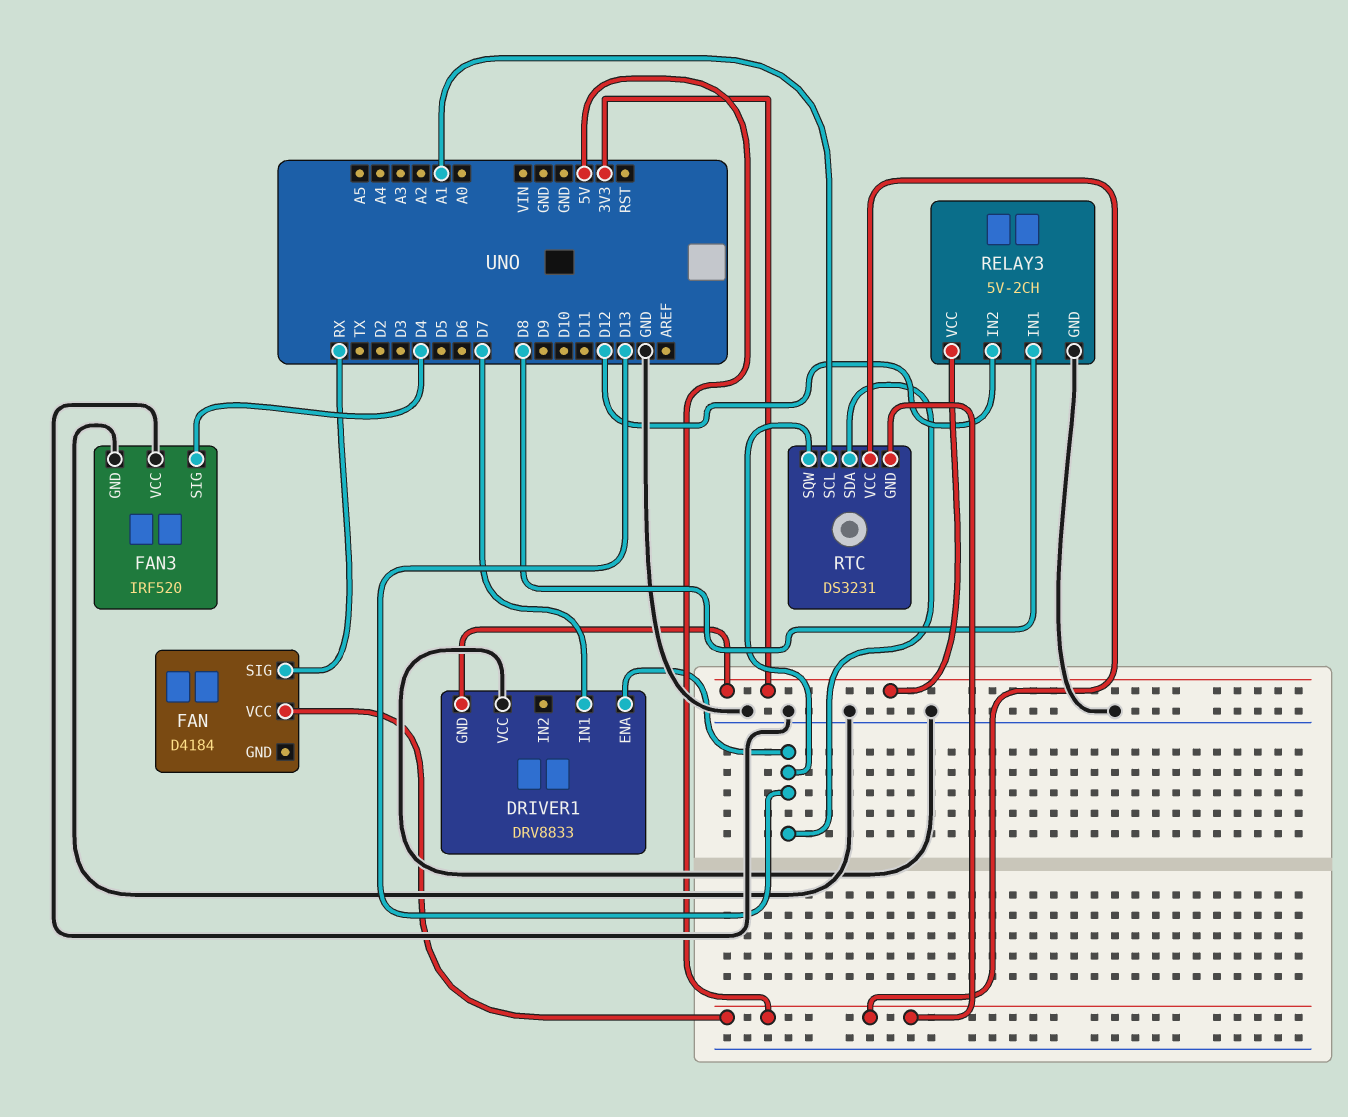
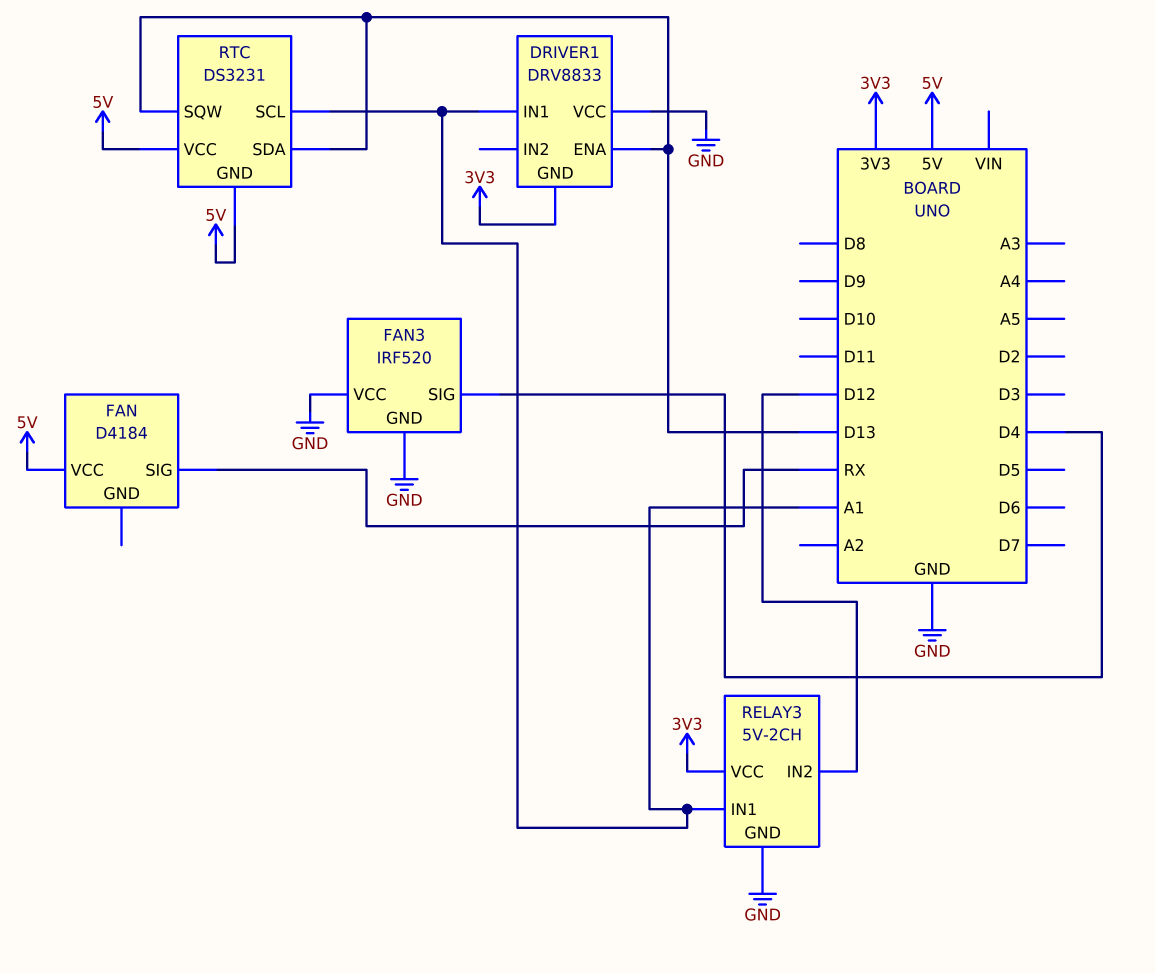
DRIVER1 pin IN1: D7 -> A1
RELAY3 pin IN1: D8 -> A1

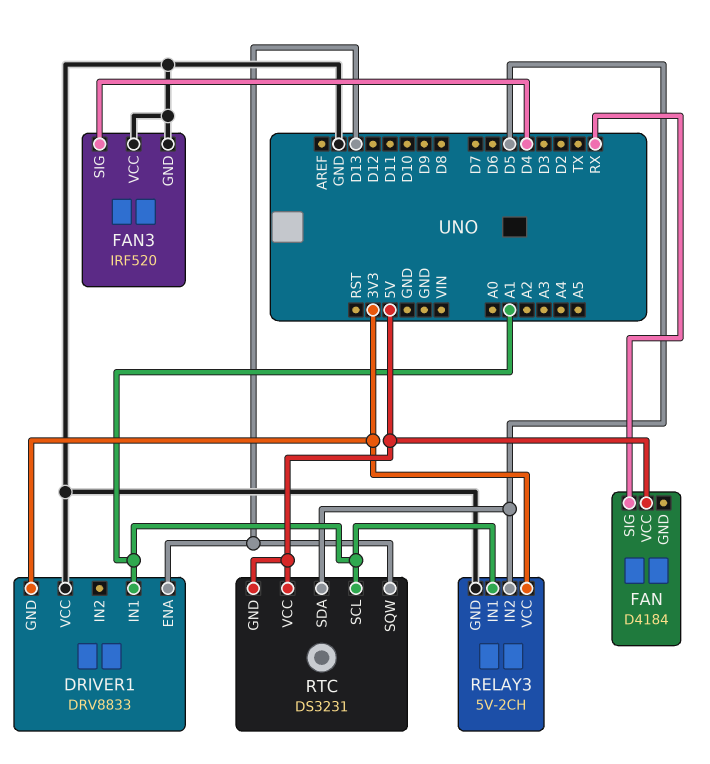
RELAY3 pin IN2: D12 -> D5
RTC pin SDA: D13 -> D5

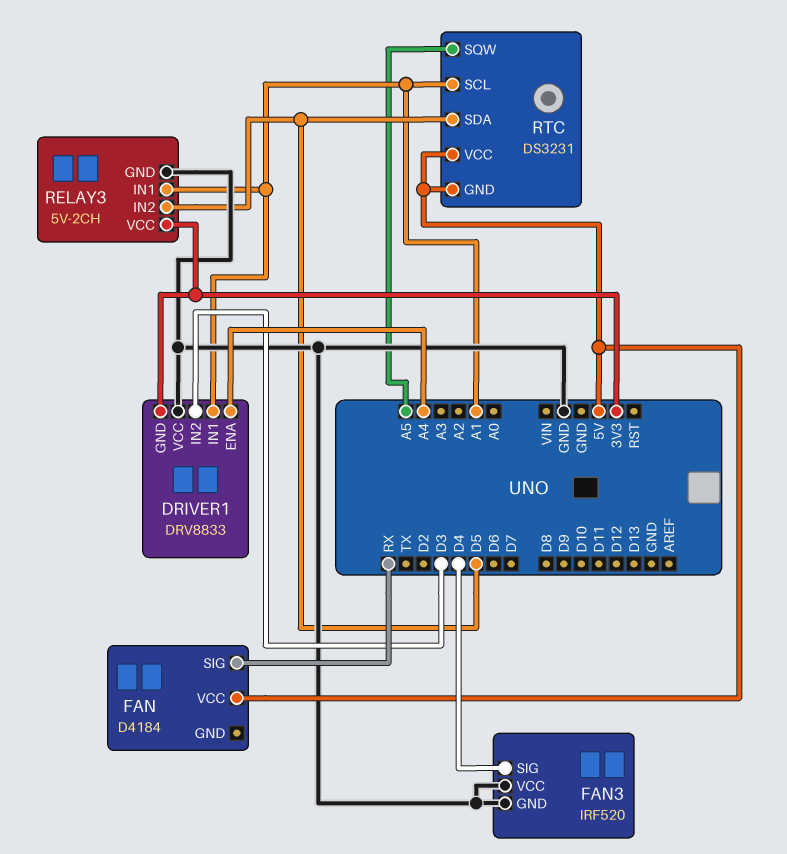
DRIVER1 pin ENA: D13 -> A4
DRIVER1 pin IN2: none -> D3
RTC pin SQW: D13 -> A5

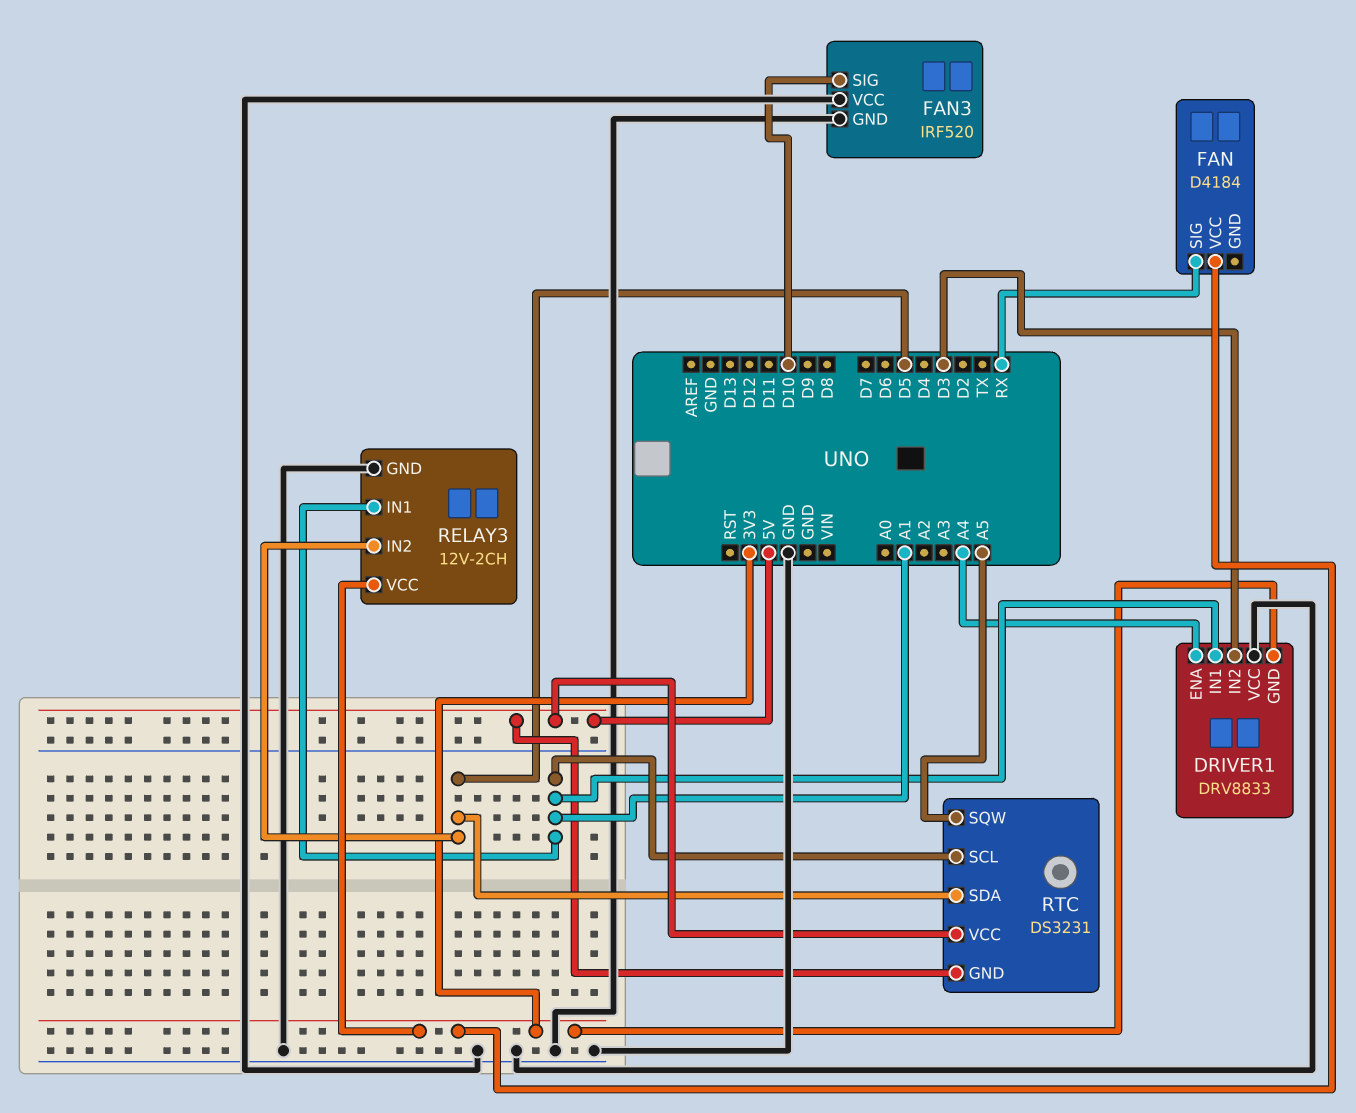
FAN pin VCC: 5V -> 3V3
FAN3 pin SIG: D4 -> D10
RELAY3: 5V-2CH -> 12V-2CH

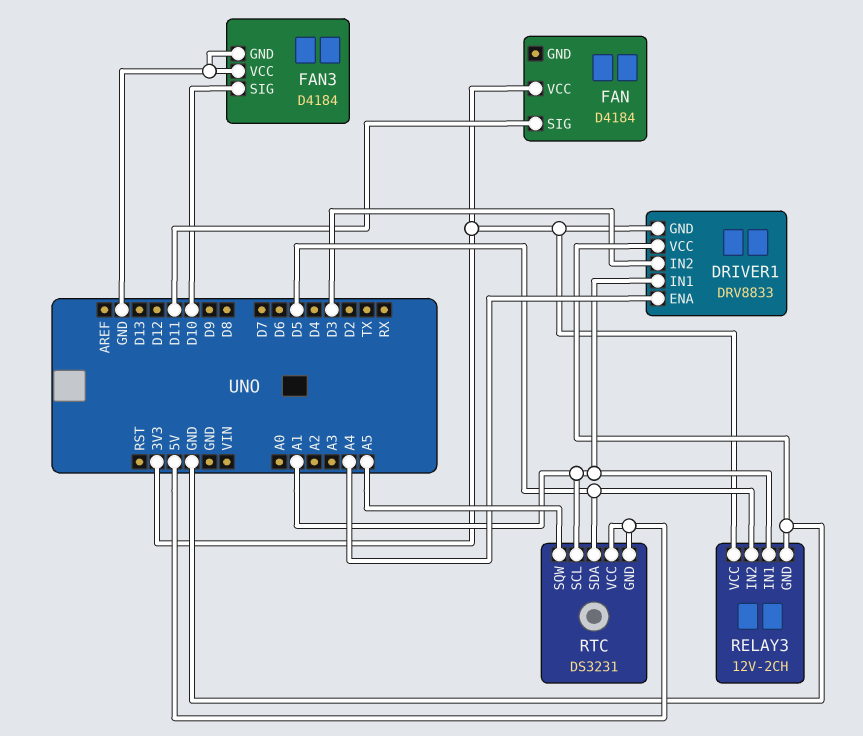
FAN pin SIG: RX -> D11
FAN3: IRF520 -> D4184

